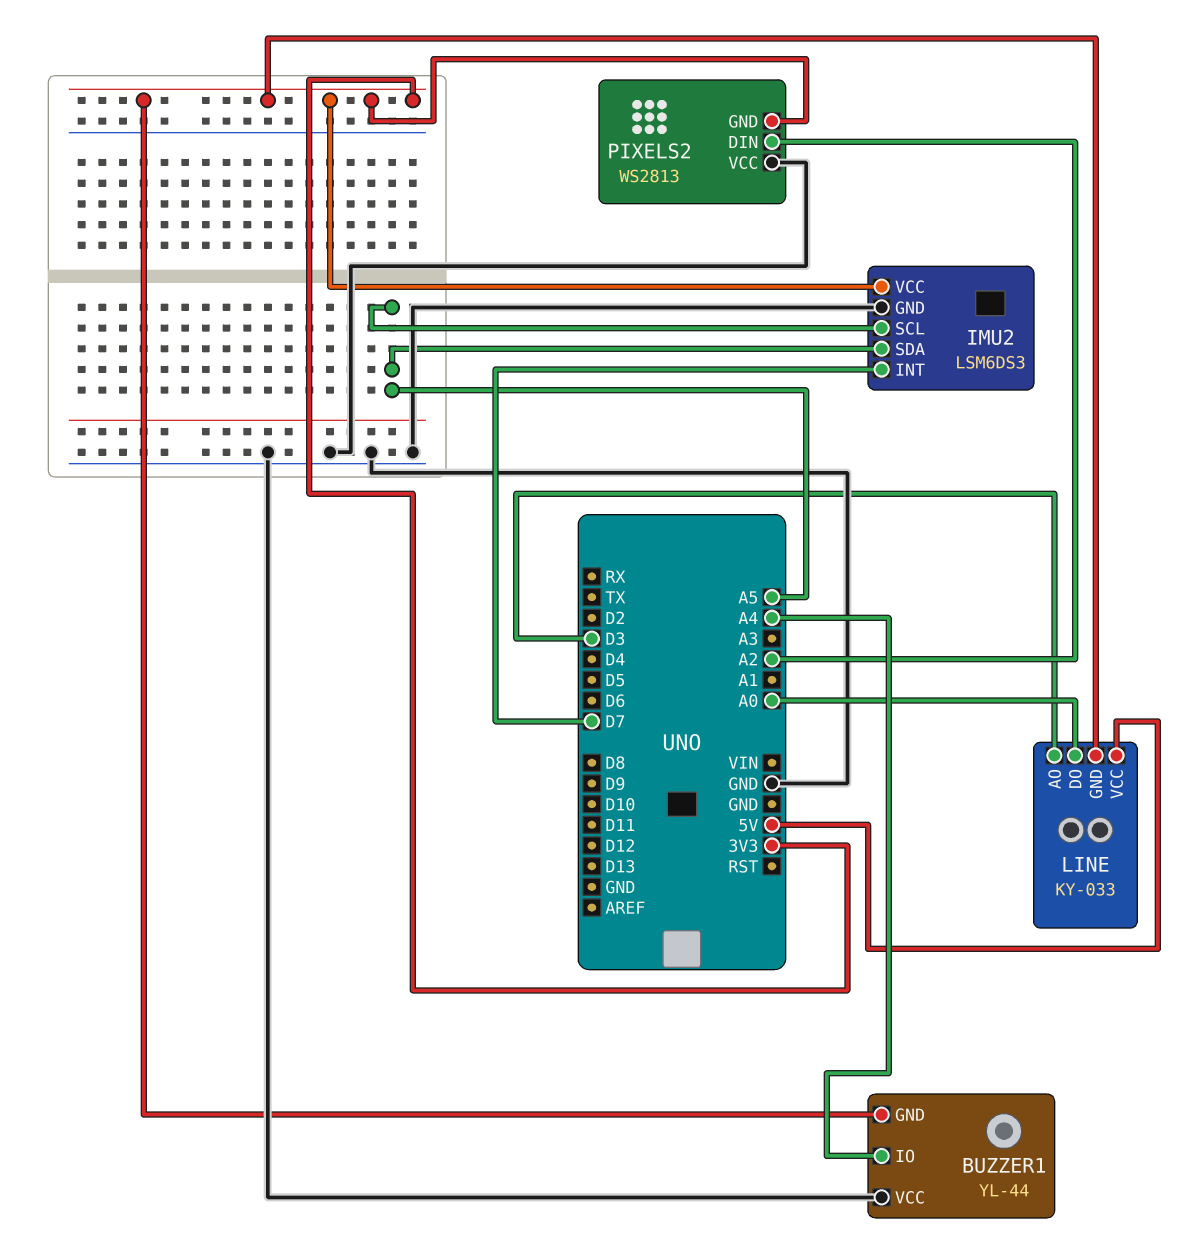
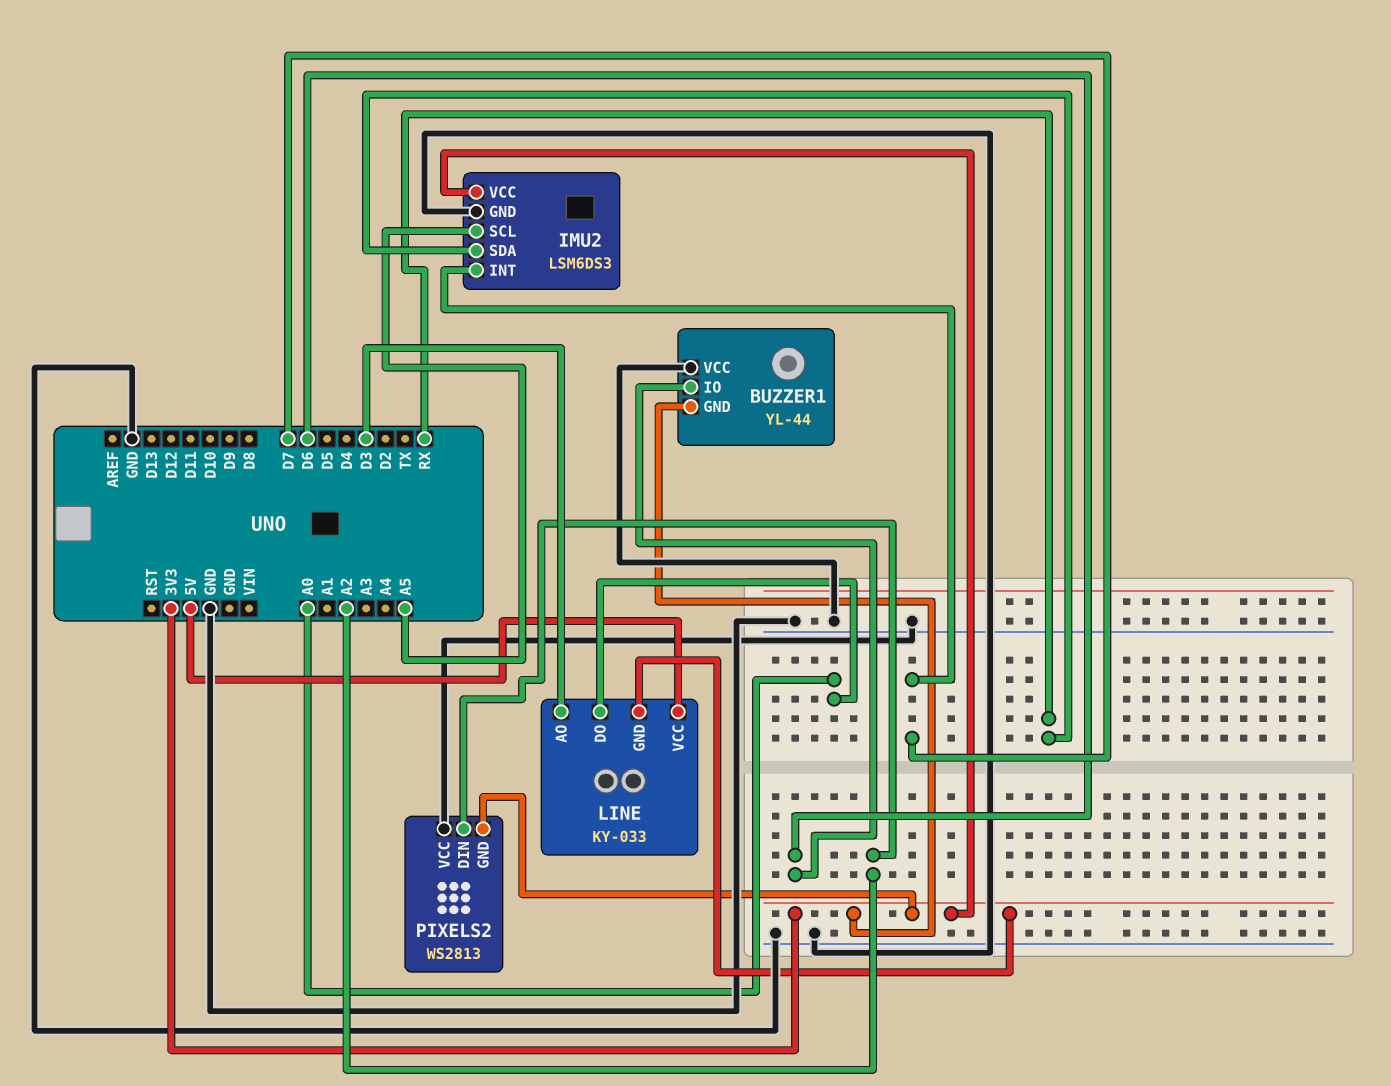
BUZZER1 pin IO: A4 -> D6
IMU2 pin SDA: A5 -> RX

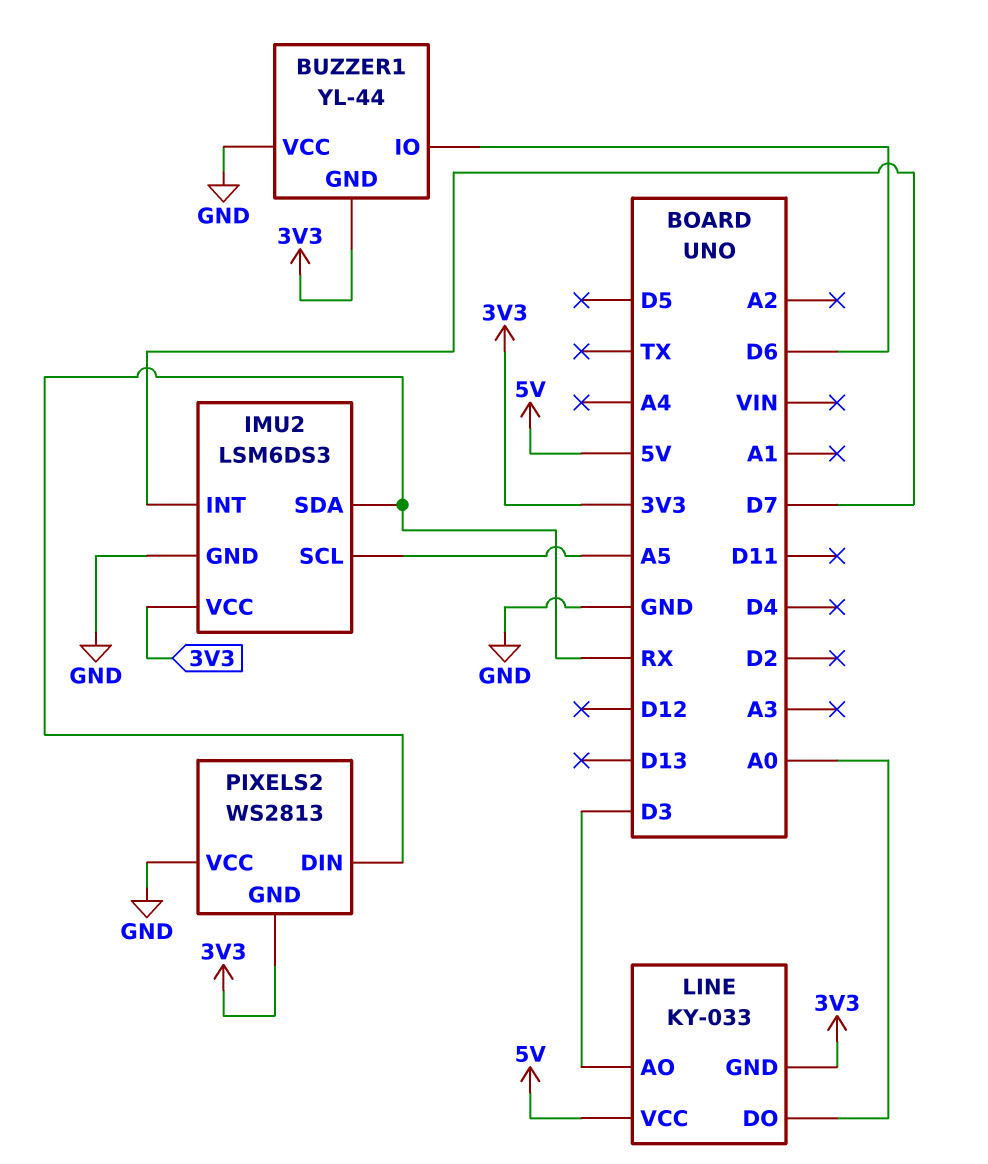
PIXELS2 pin DIN: A2 -> RX

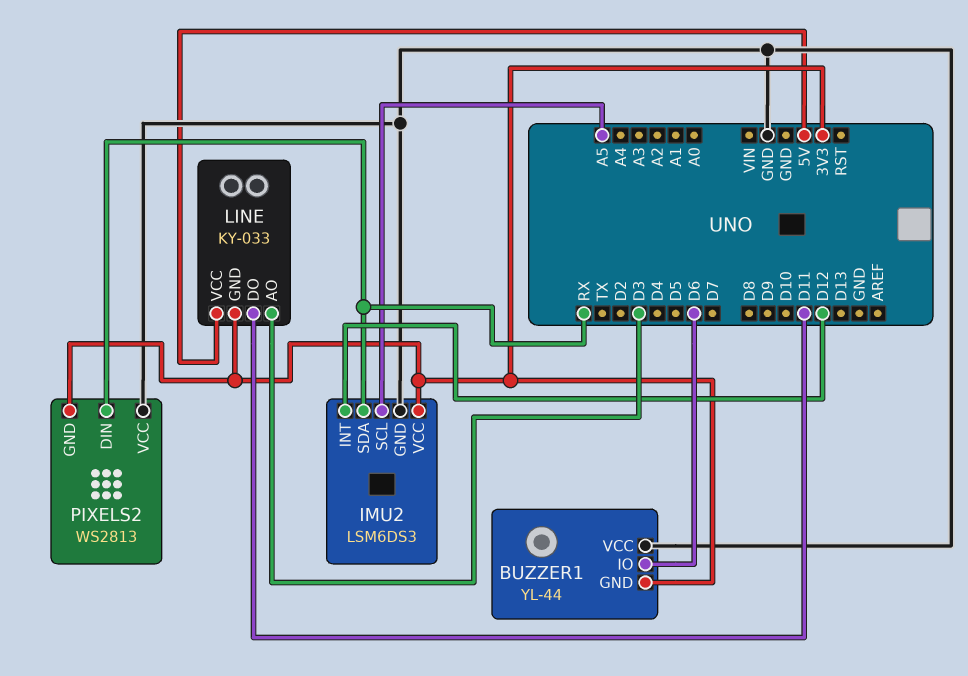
IMU2 pin INT: D7 -> D12
LINE pin DO: A0 -> D11

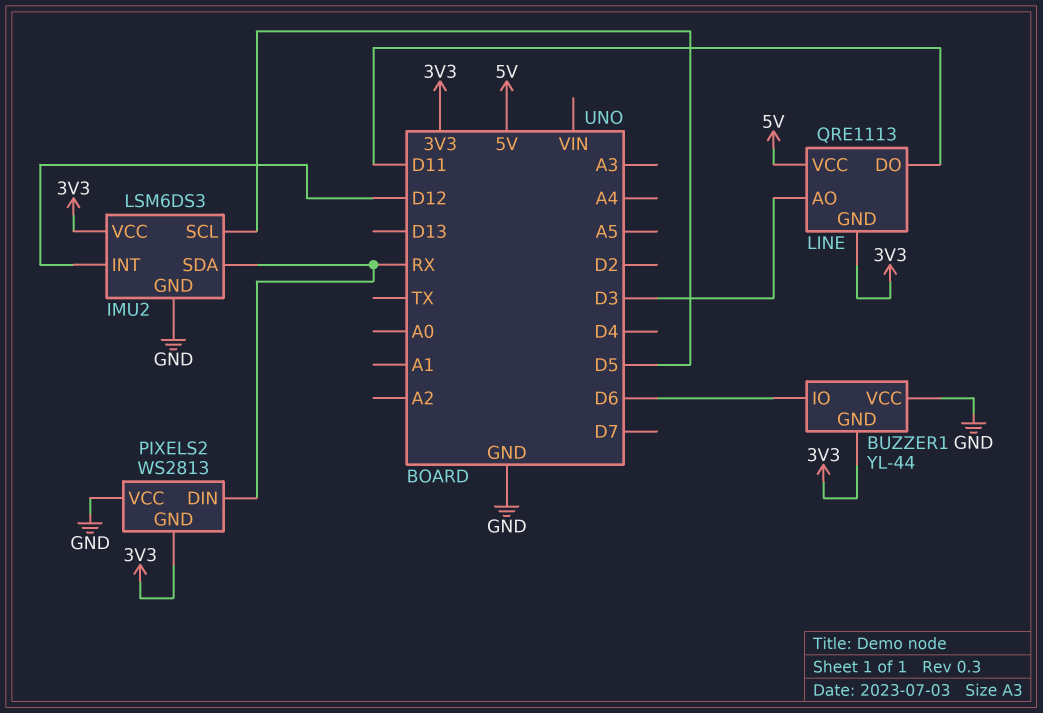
IMU2 pin SCL: A5 -> D5
LINE: KY-033 -> QRE1113

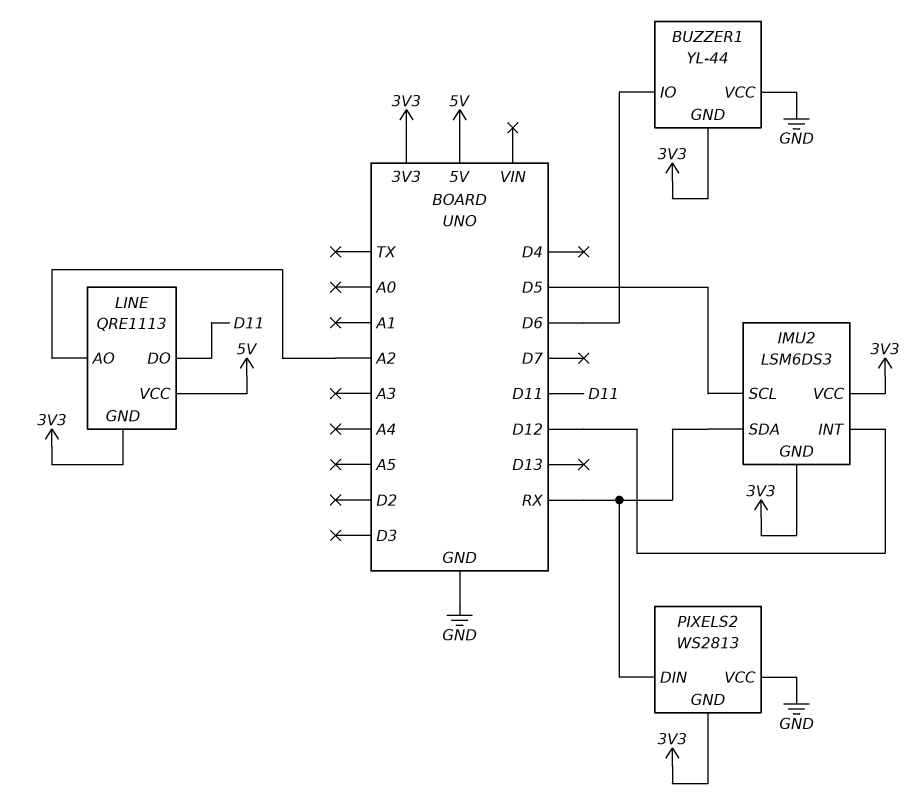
IMU2 pin GND: GND -> 3V3
LINE pin AO: D3 -> A2

